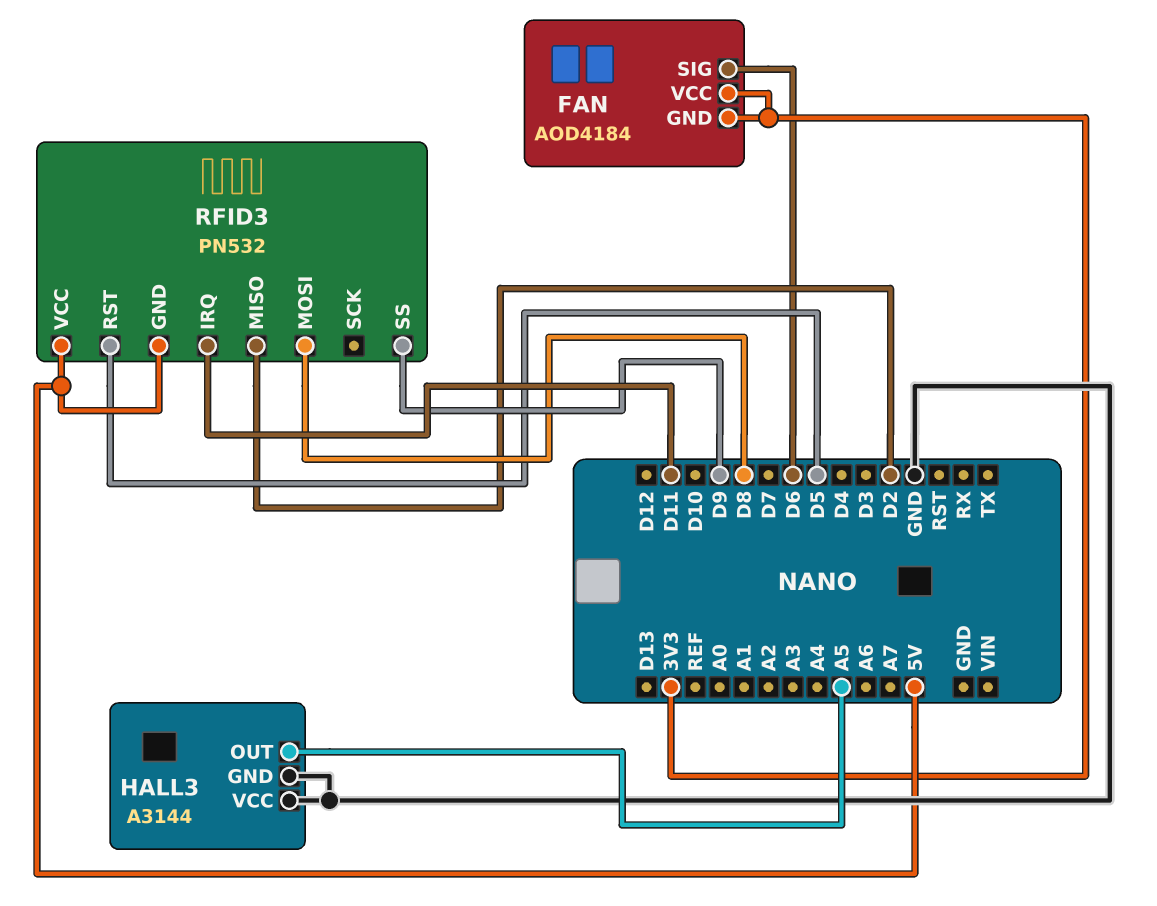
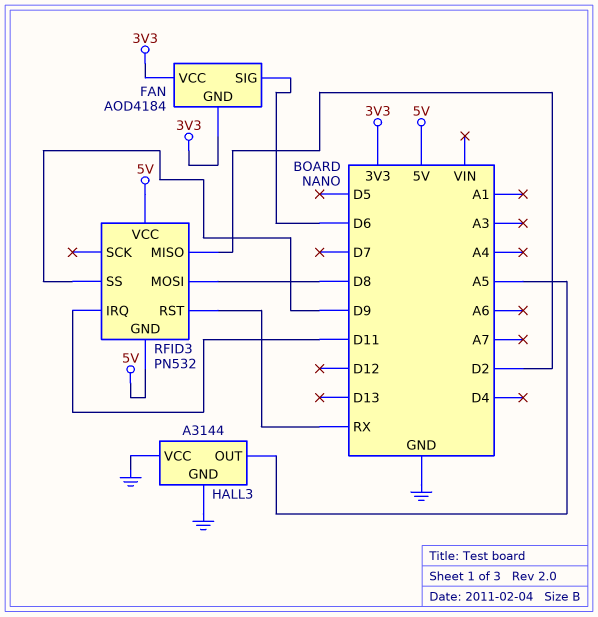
RFID3 pin RST: D5 -> RX

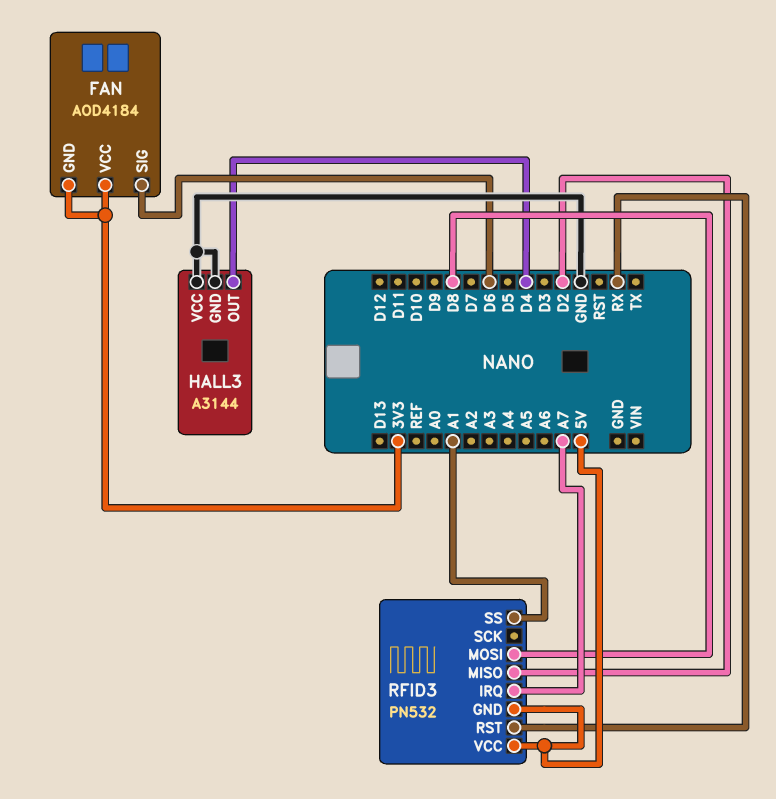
HALL3 pin OUT: A5 -> D4
RFID3 pin IRQ: D11 -> A7
RFID3 pin SS: D9 -> A1

